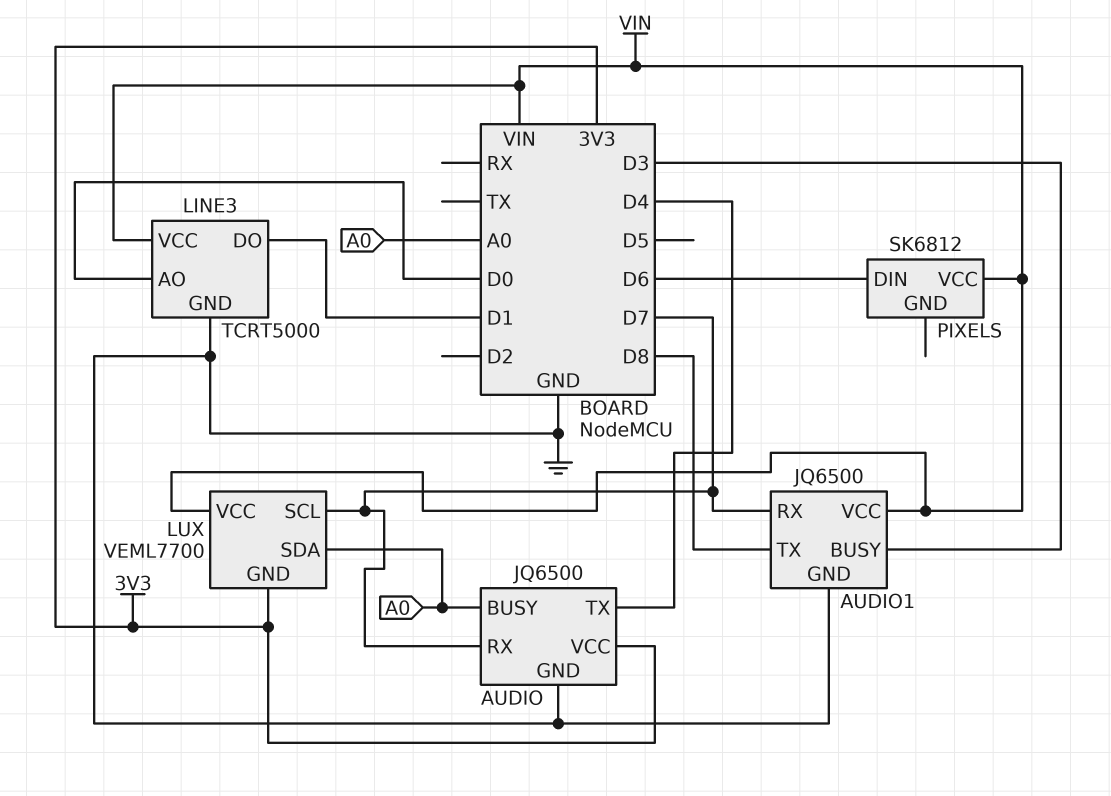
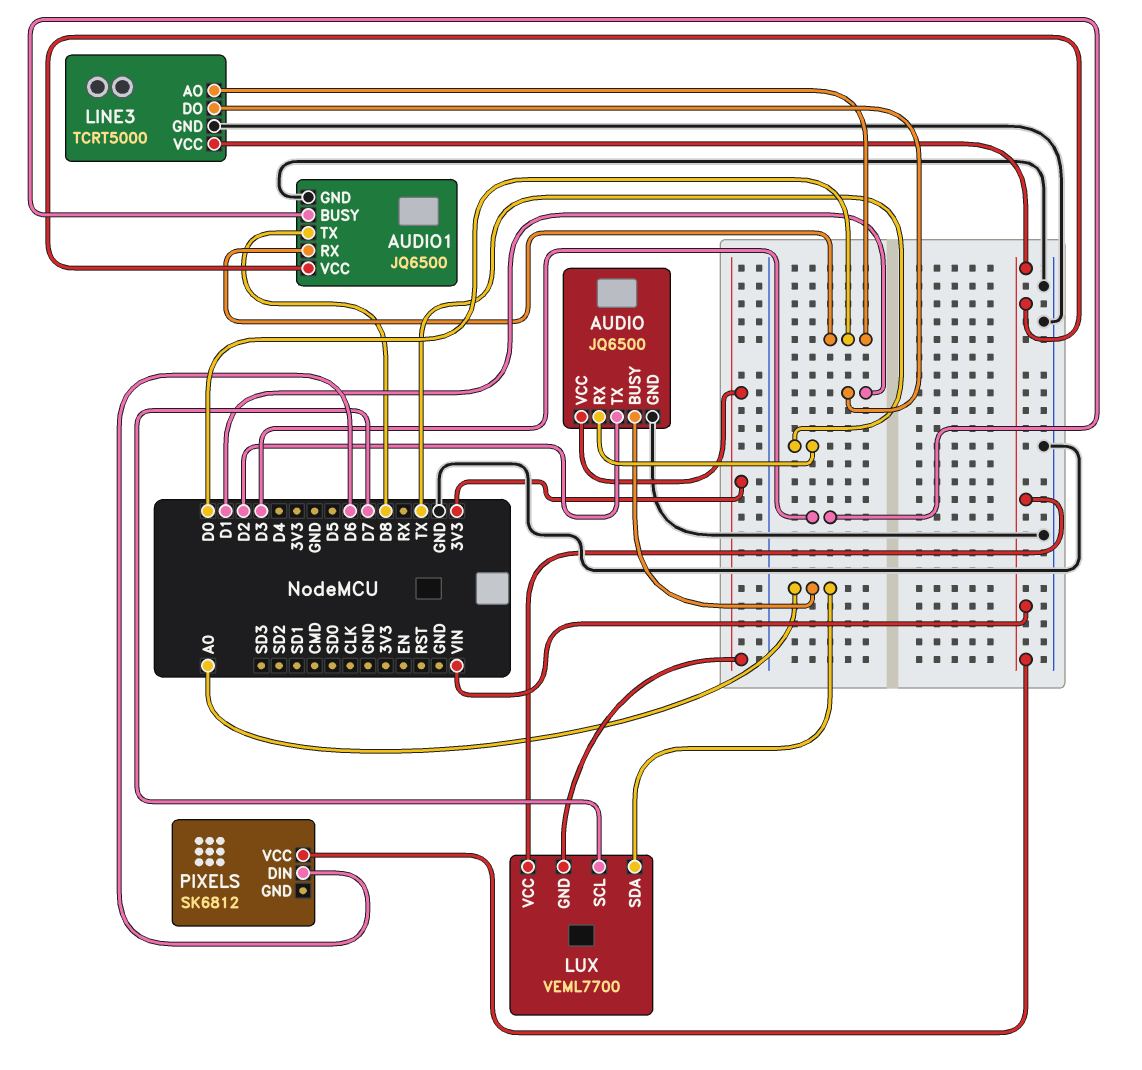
AUDIO pin RX: D7 -> TX
AUDIO pin TX: D4 -> D2
AUDIO1 pin RX: D7 -> D0

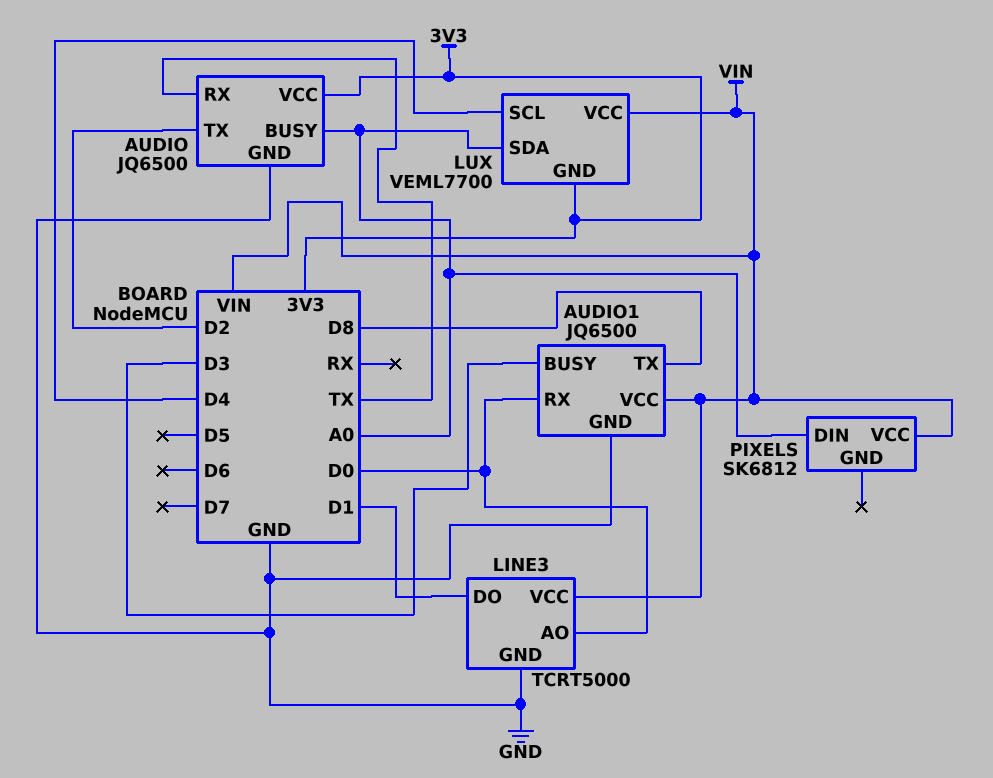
LUX pin SCL: D7 -> D4
PIXELS pin DIN: D6 -> A0

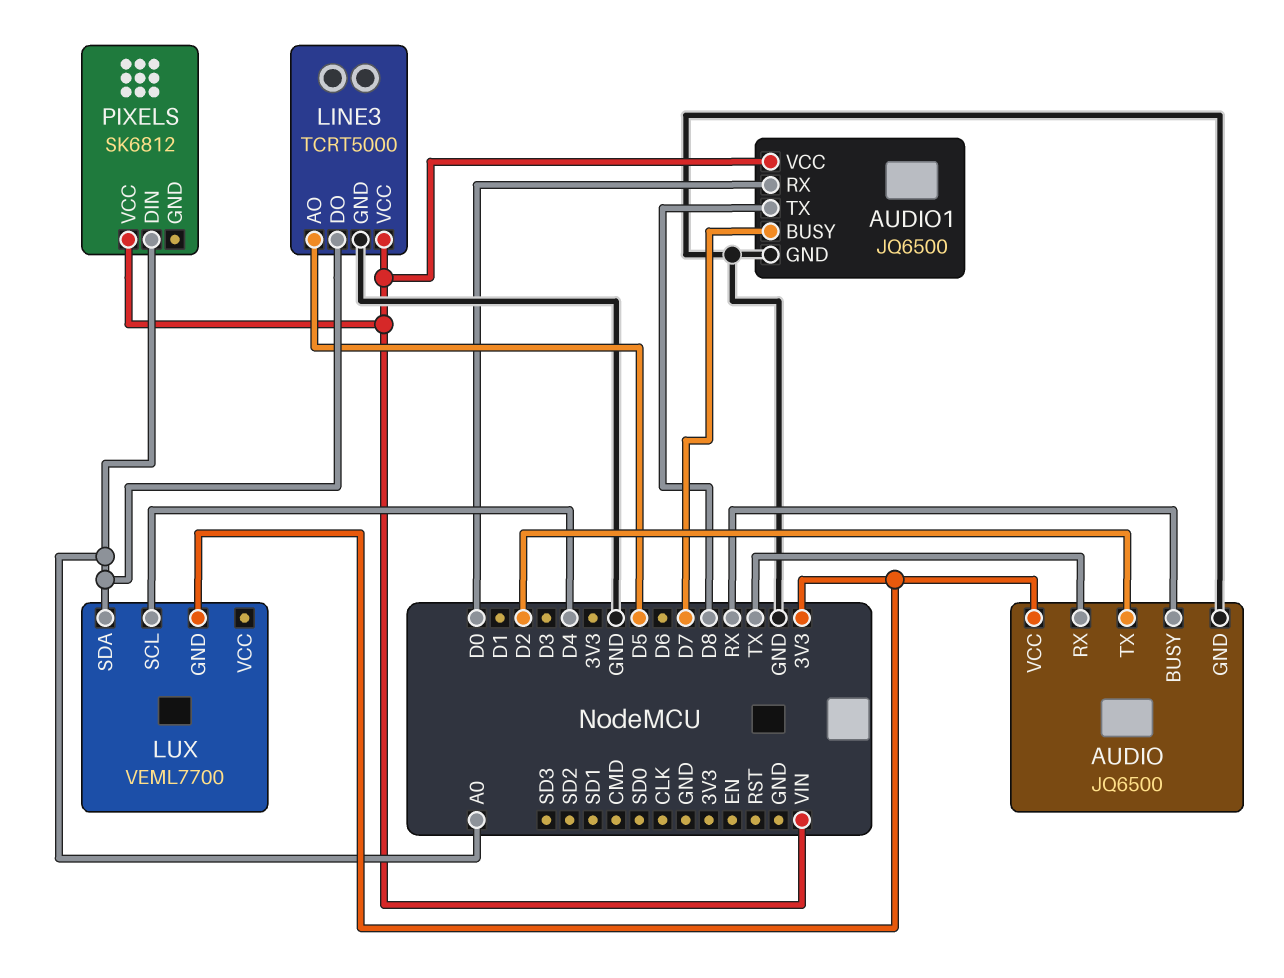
AUDIO pin BUSY: A0 -> RX
AUDIO1 pin BUSY: D3 -> D7
LINE3 pin AO: D0 -> D5
LINE3 pin DO: D1 -> A0
LUX pin VCC: VIN -> none

